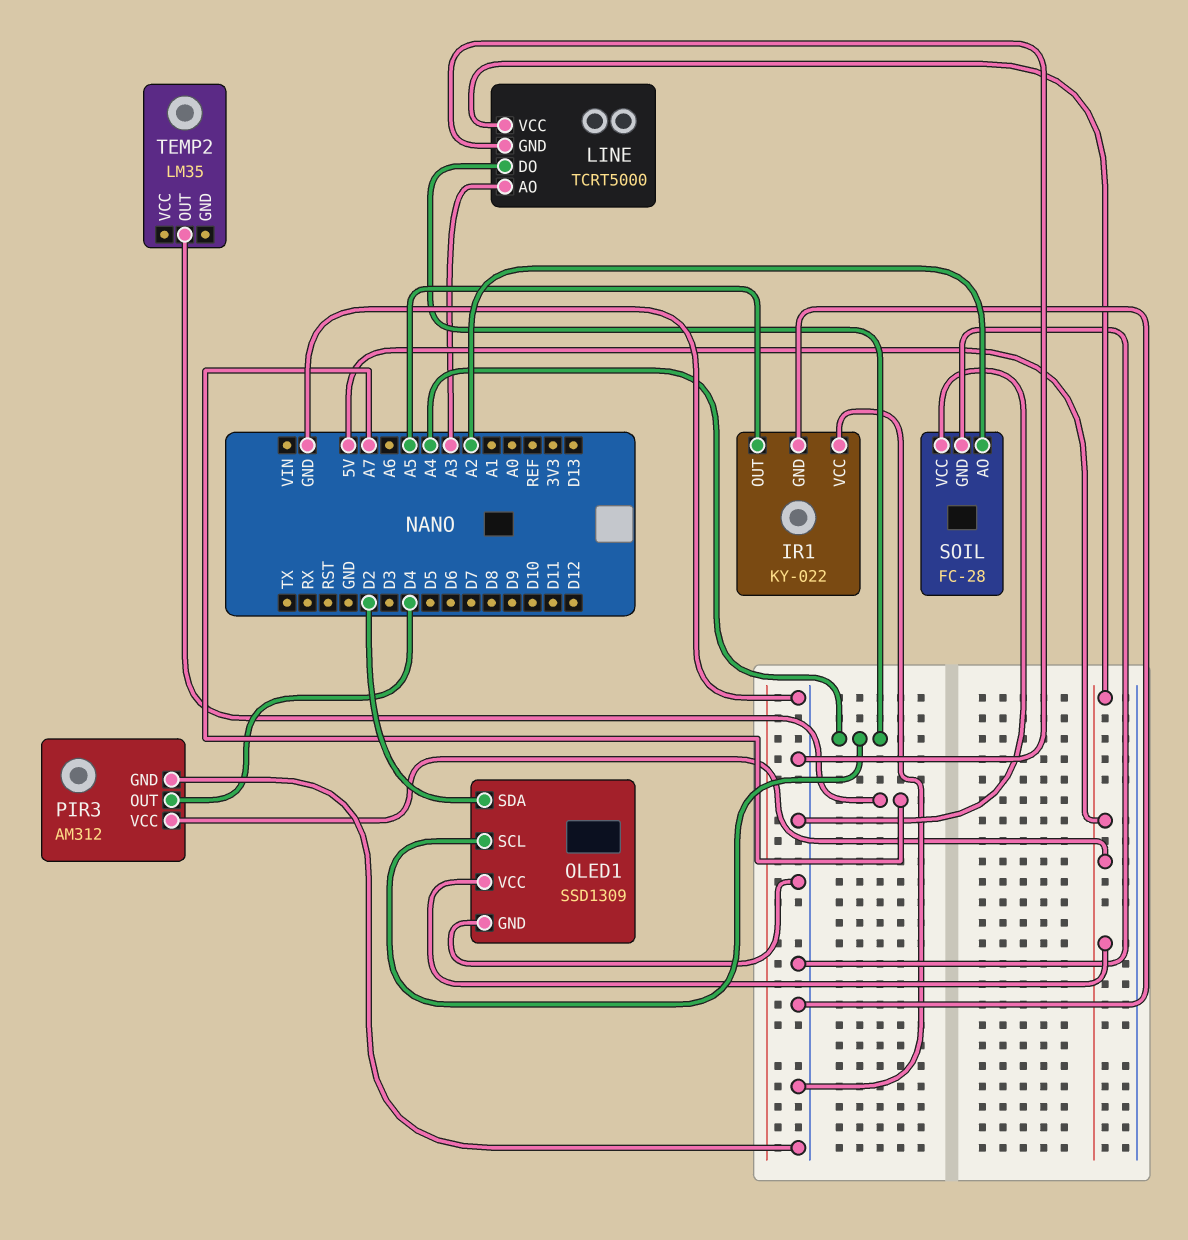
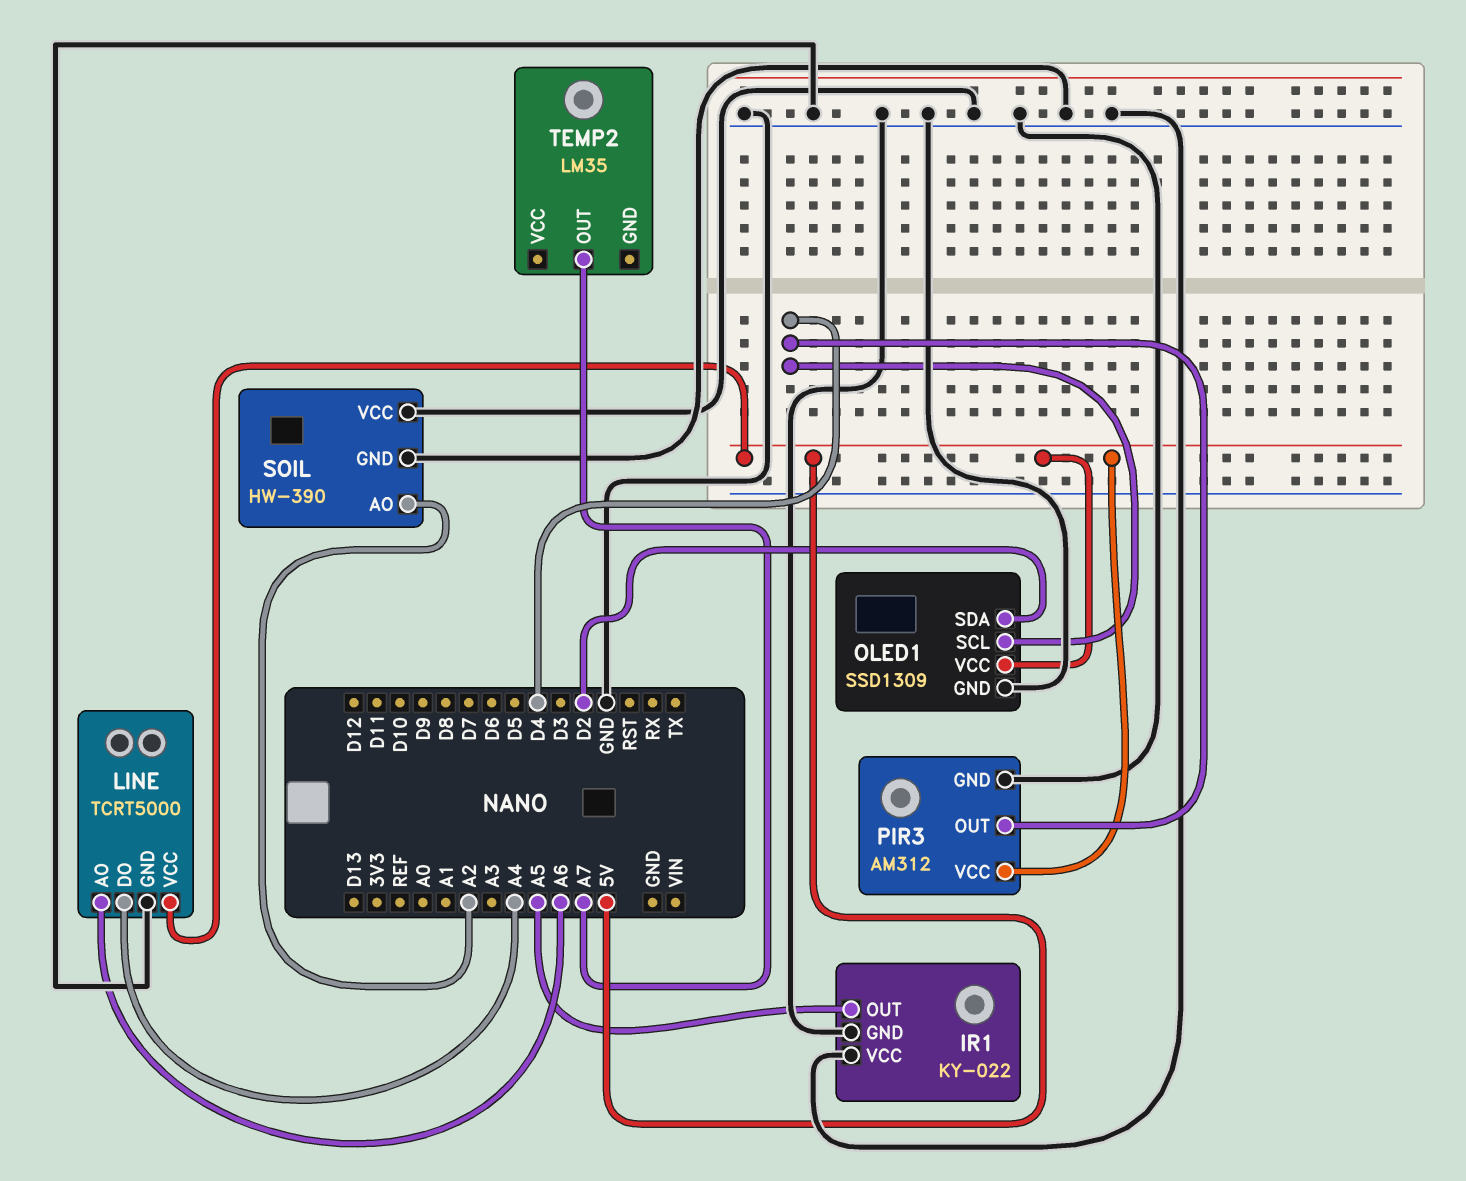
LINE pin AO: A3 -> A6
OLED1 pin SCL: A4 -> D4
SOIL: FC-28 -> HW-390

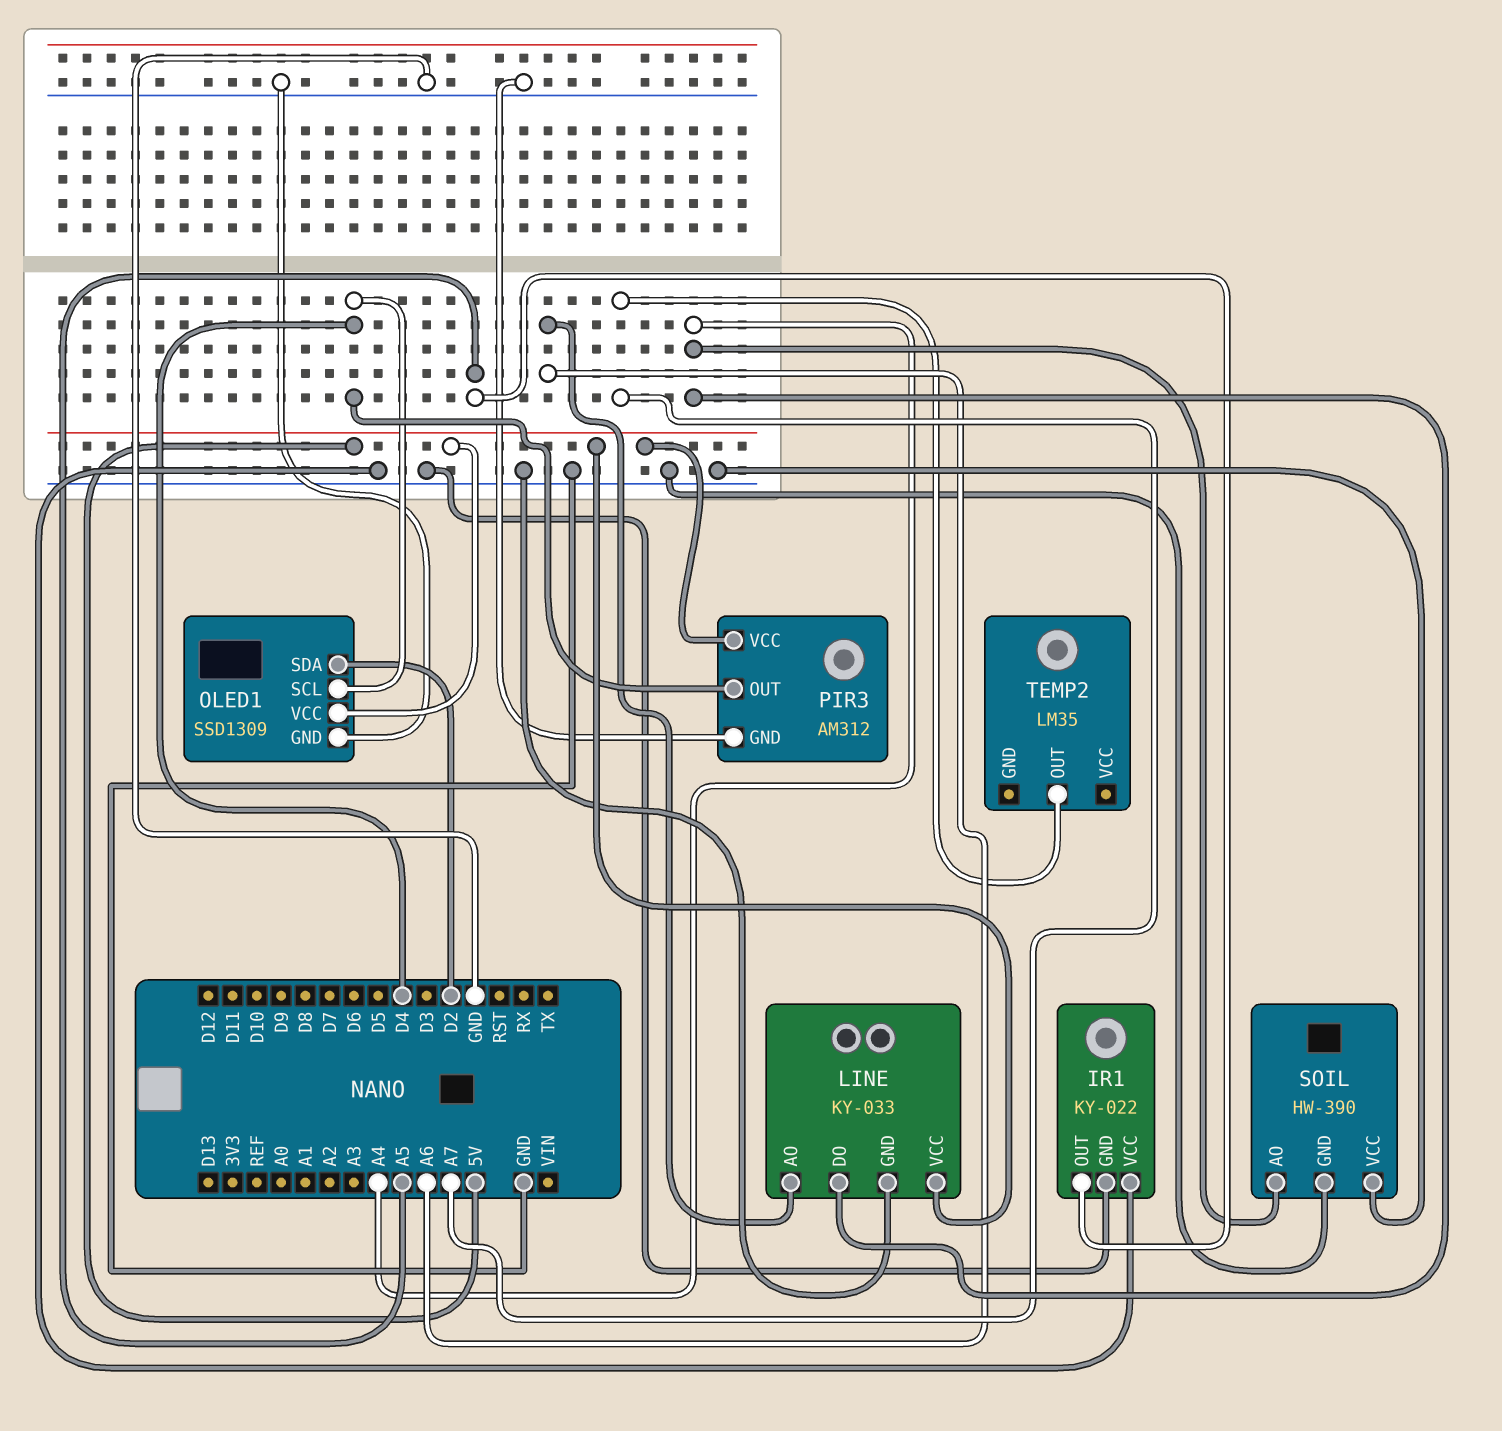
LINE: TCRT5000 -> KY-033
SOIL pin AO: A2 -> A4

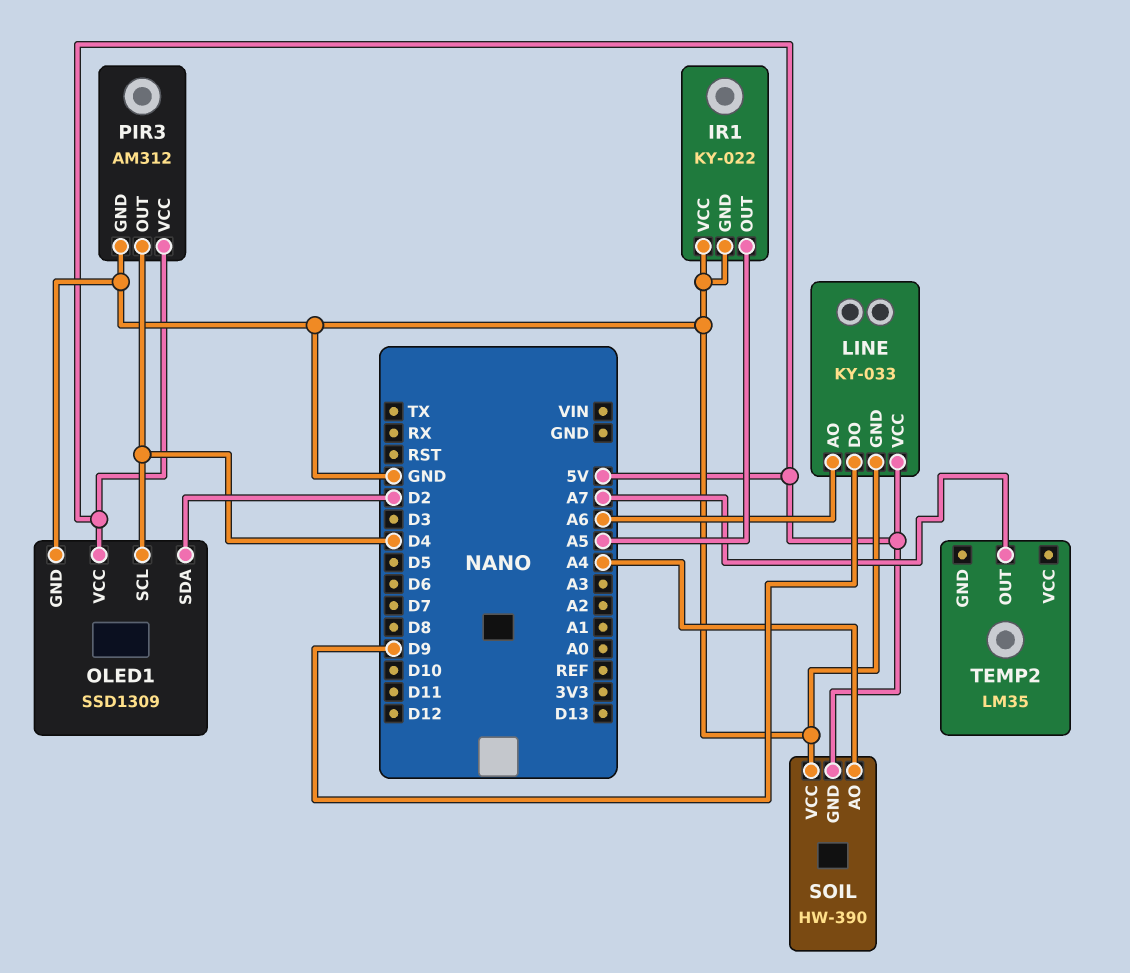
LINE pin DO: A4 -> D9
SOIL pin GND: GND -> 5V

